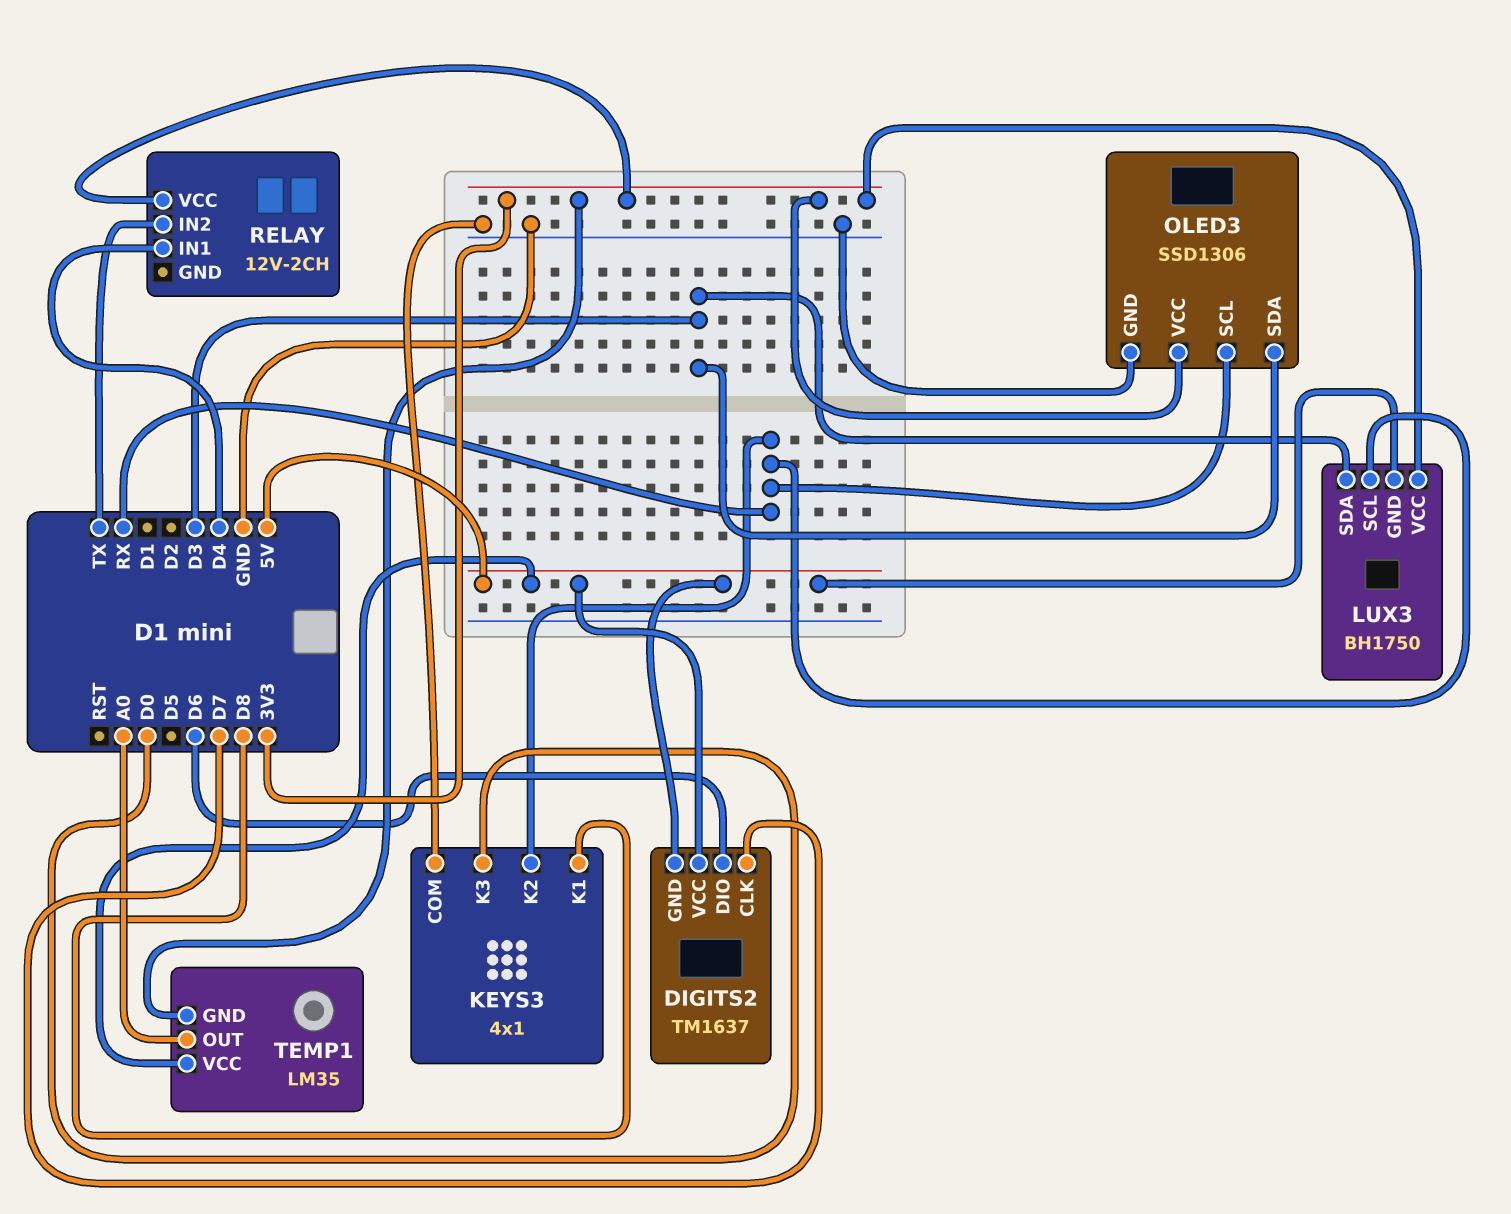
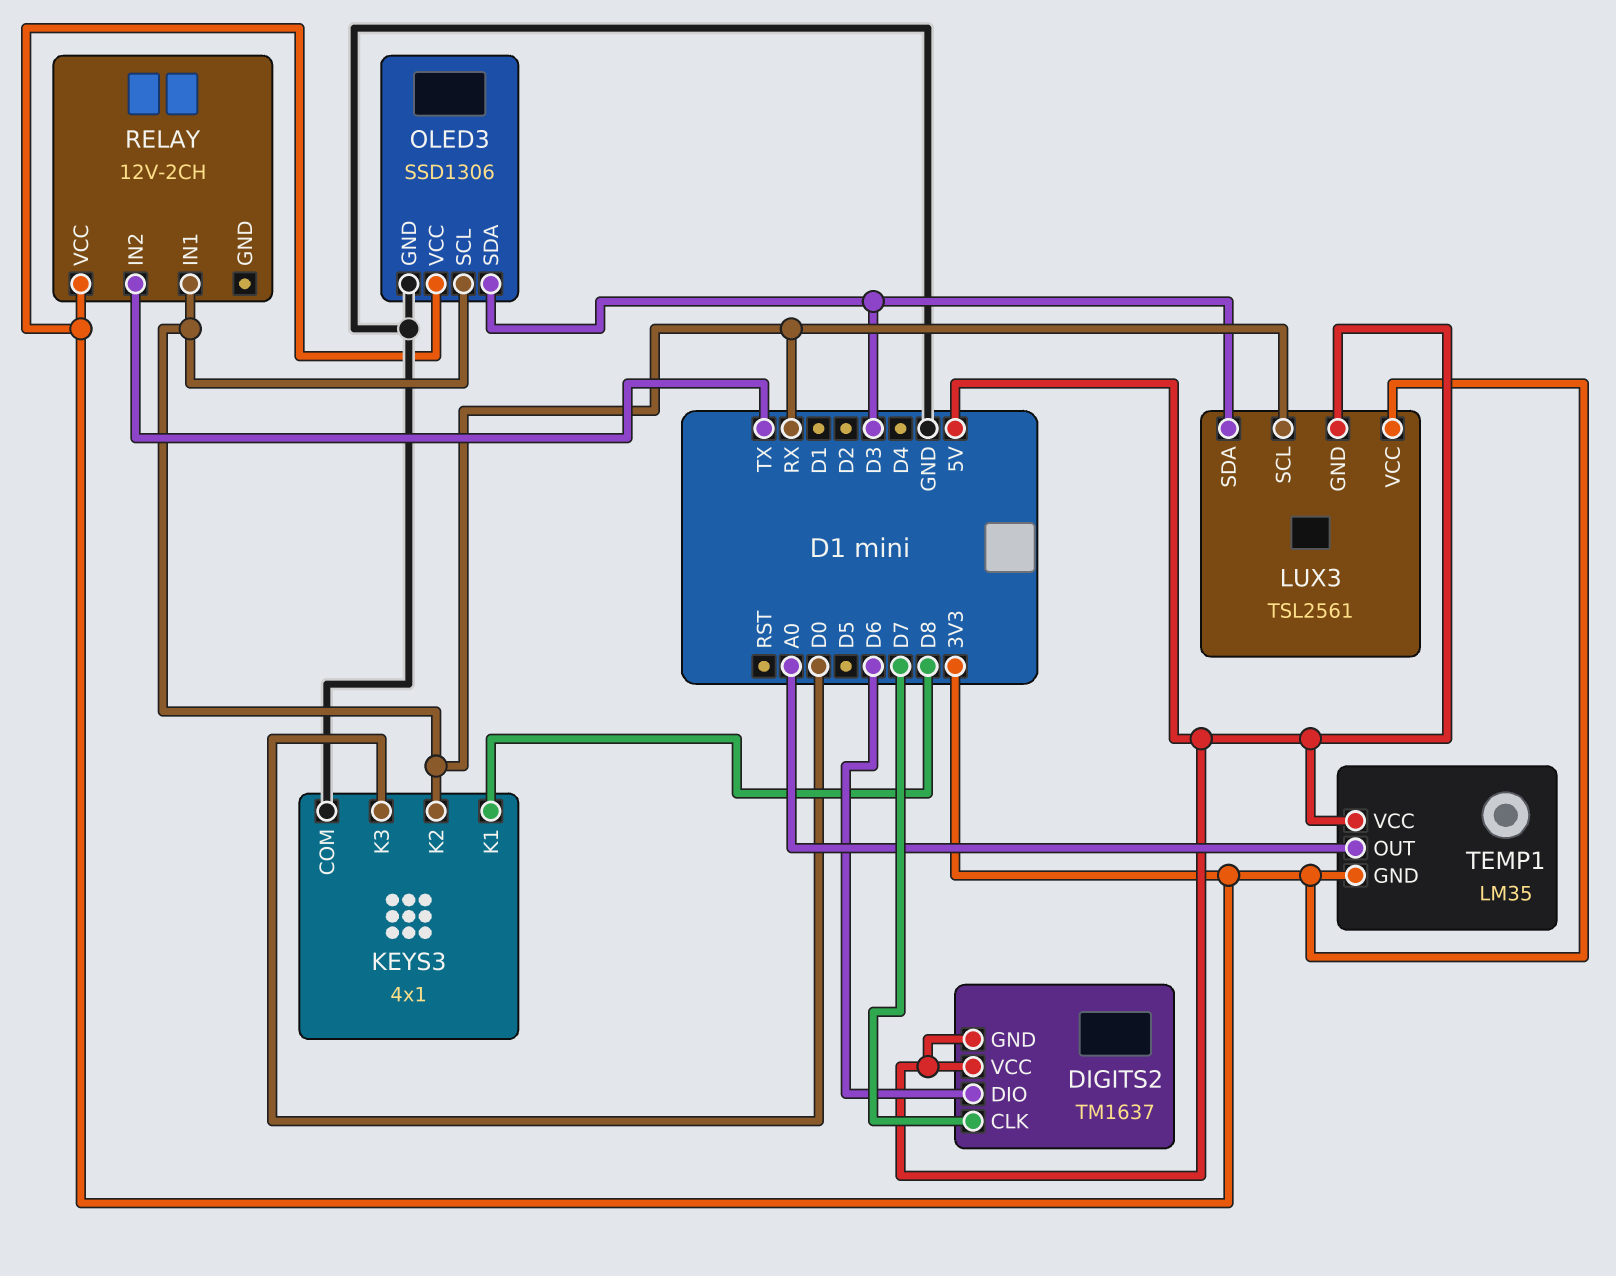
LUX3: BH1750 -> TSL2561
RELAY pin IN1: D4 -> RX

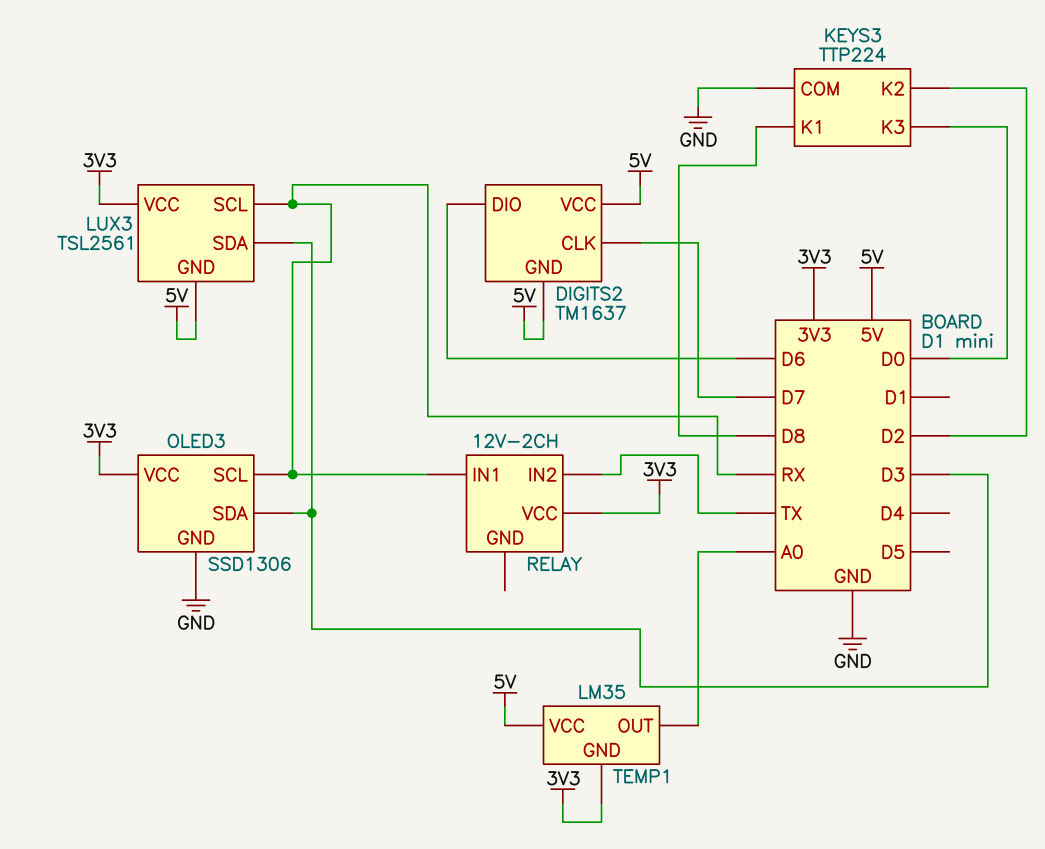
KEYS3: 4x1 -> TTP224
KEYS3 pin K2: RX -> D2

